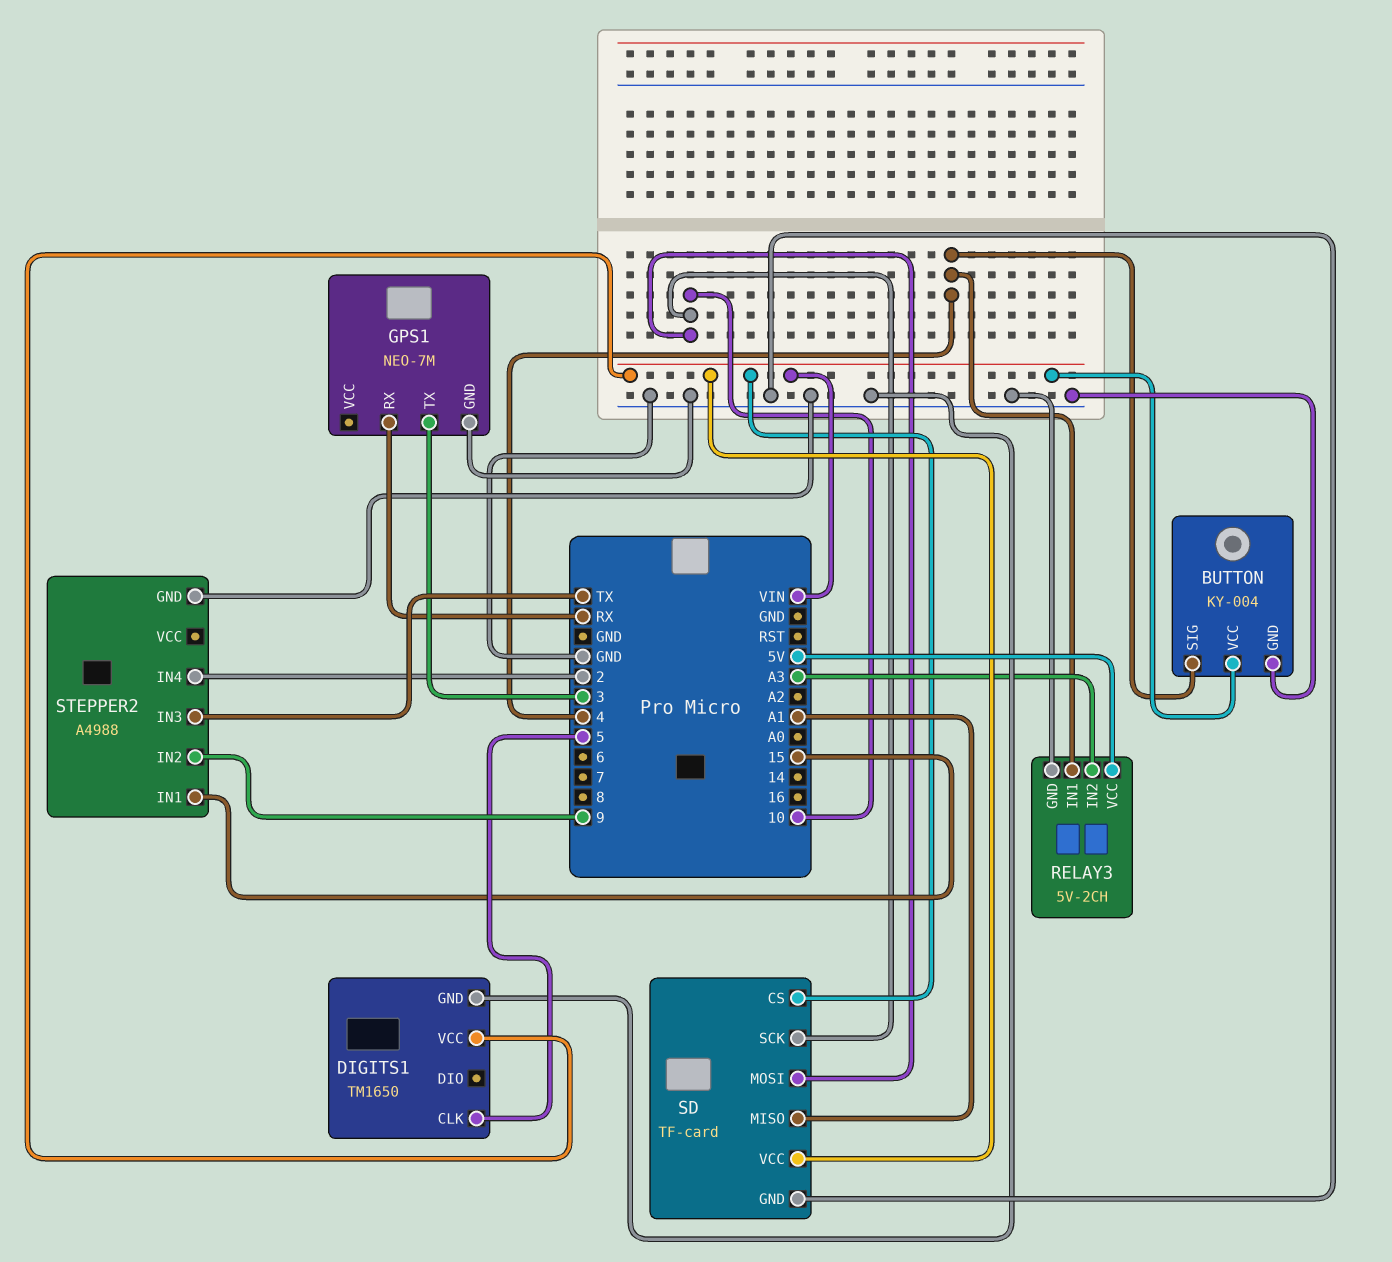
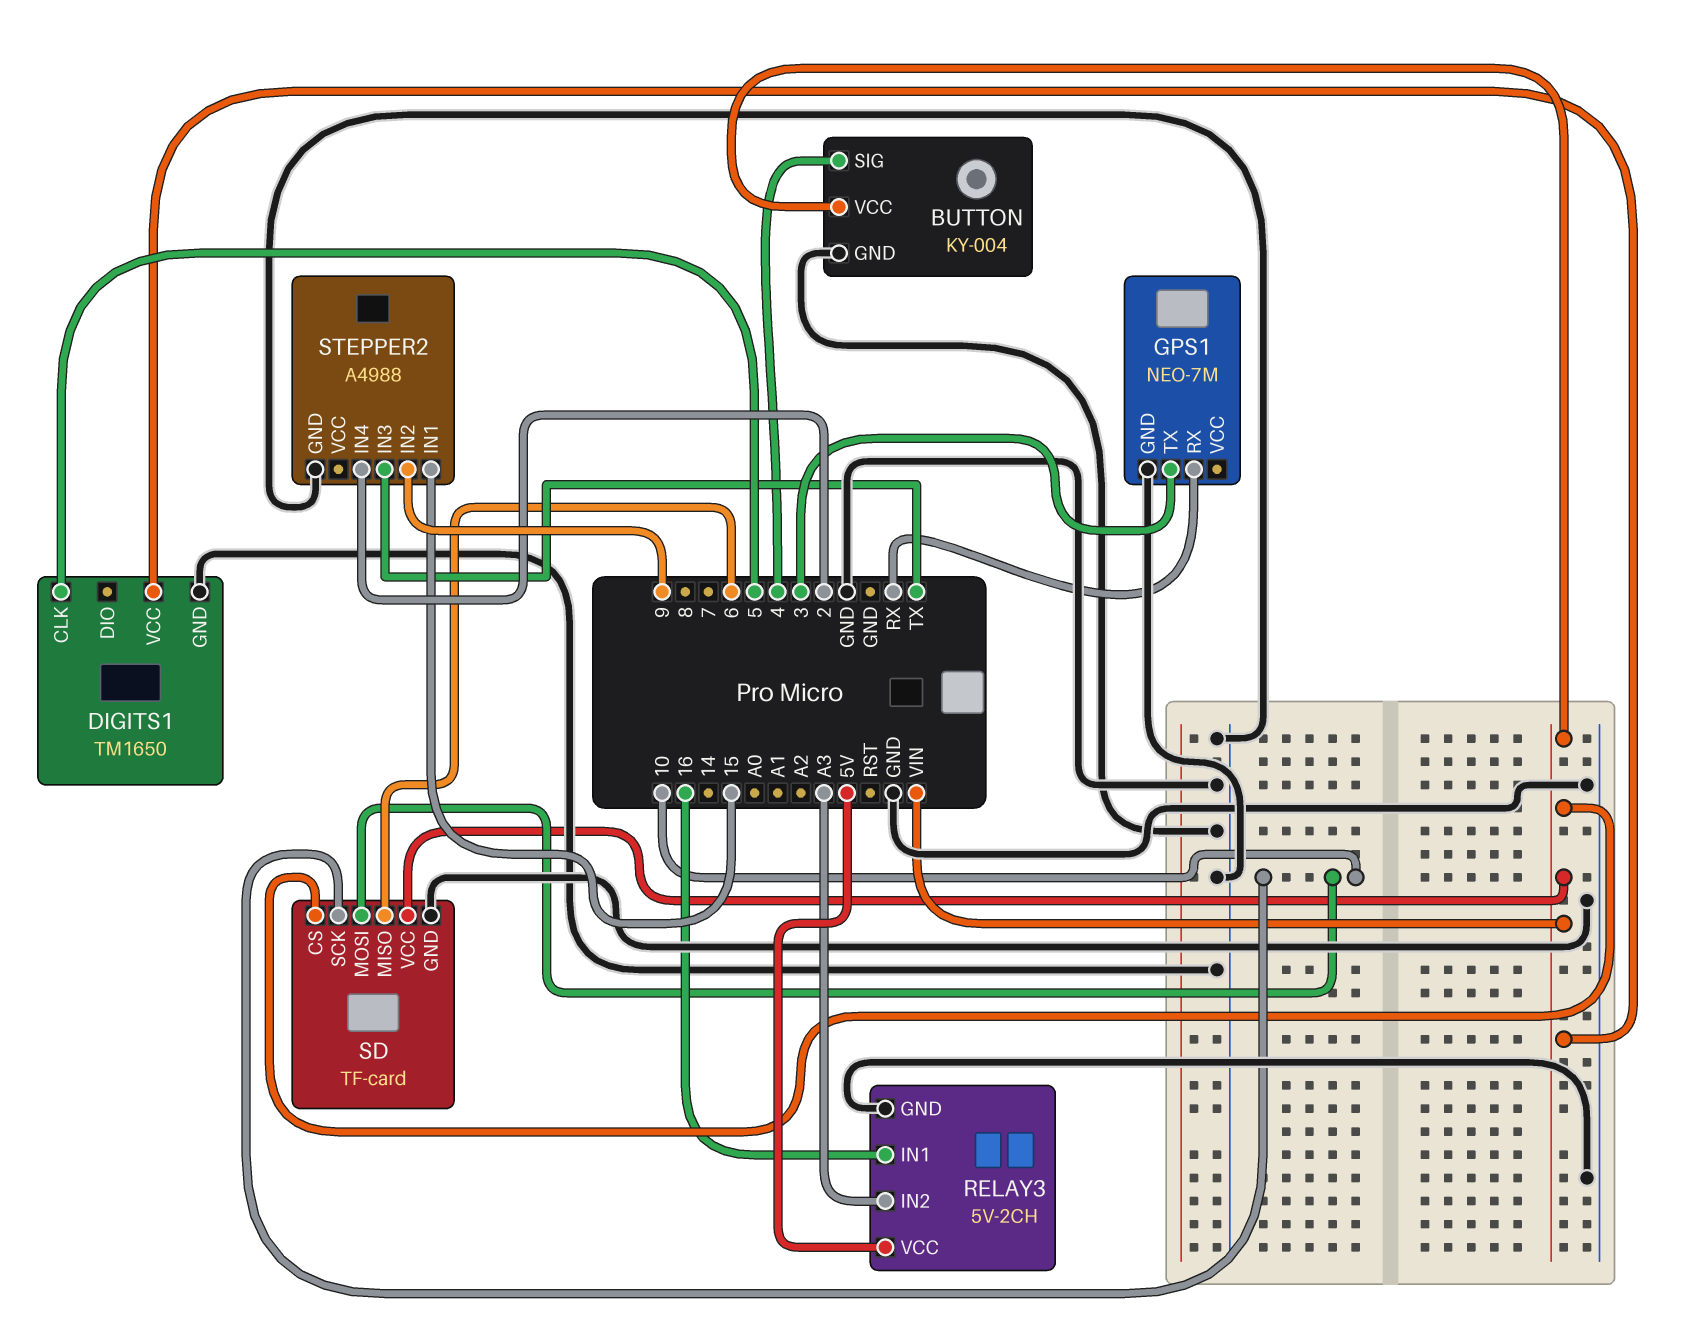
RELAY3 pin IN1: 4 -> 16
SD pin MISO: A1 -> 6

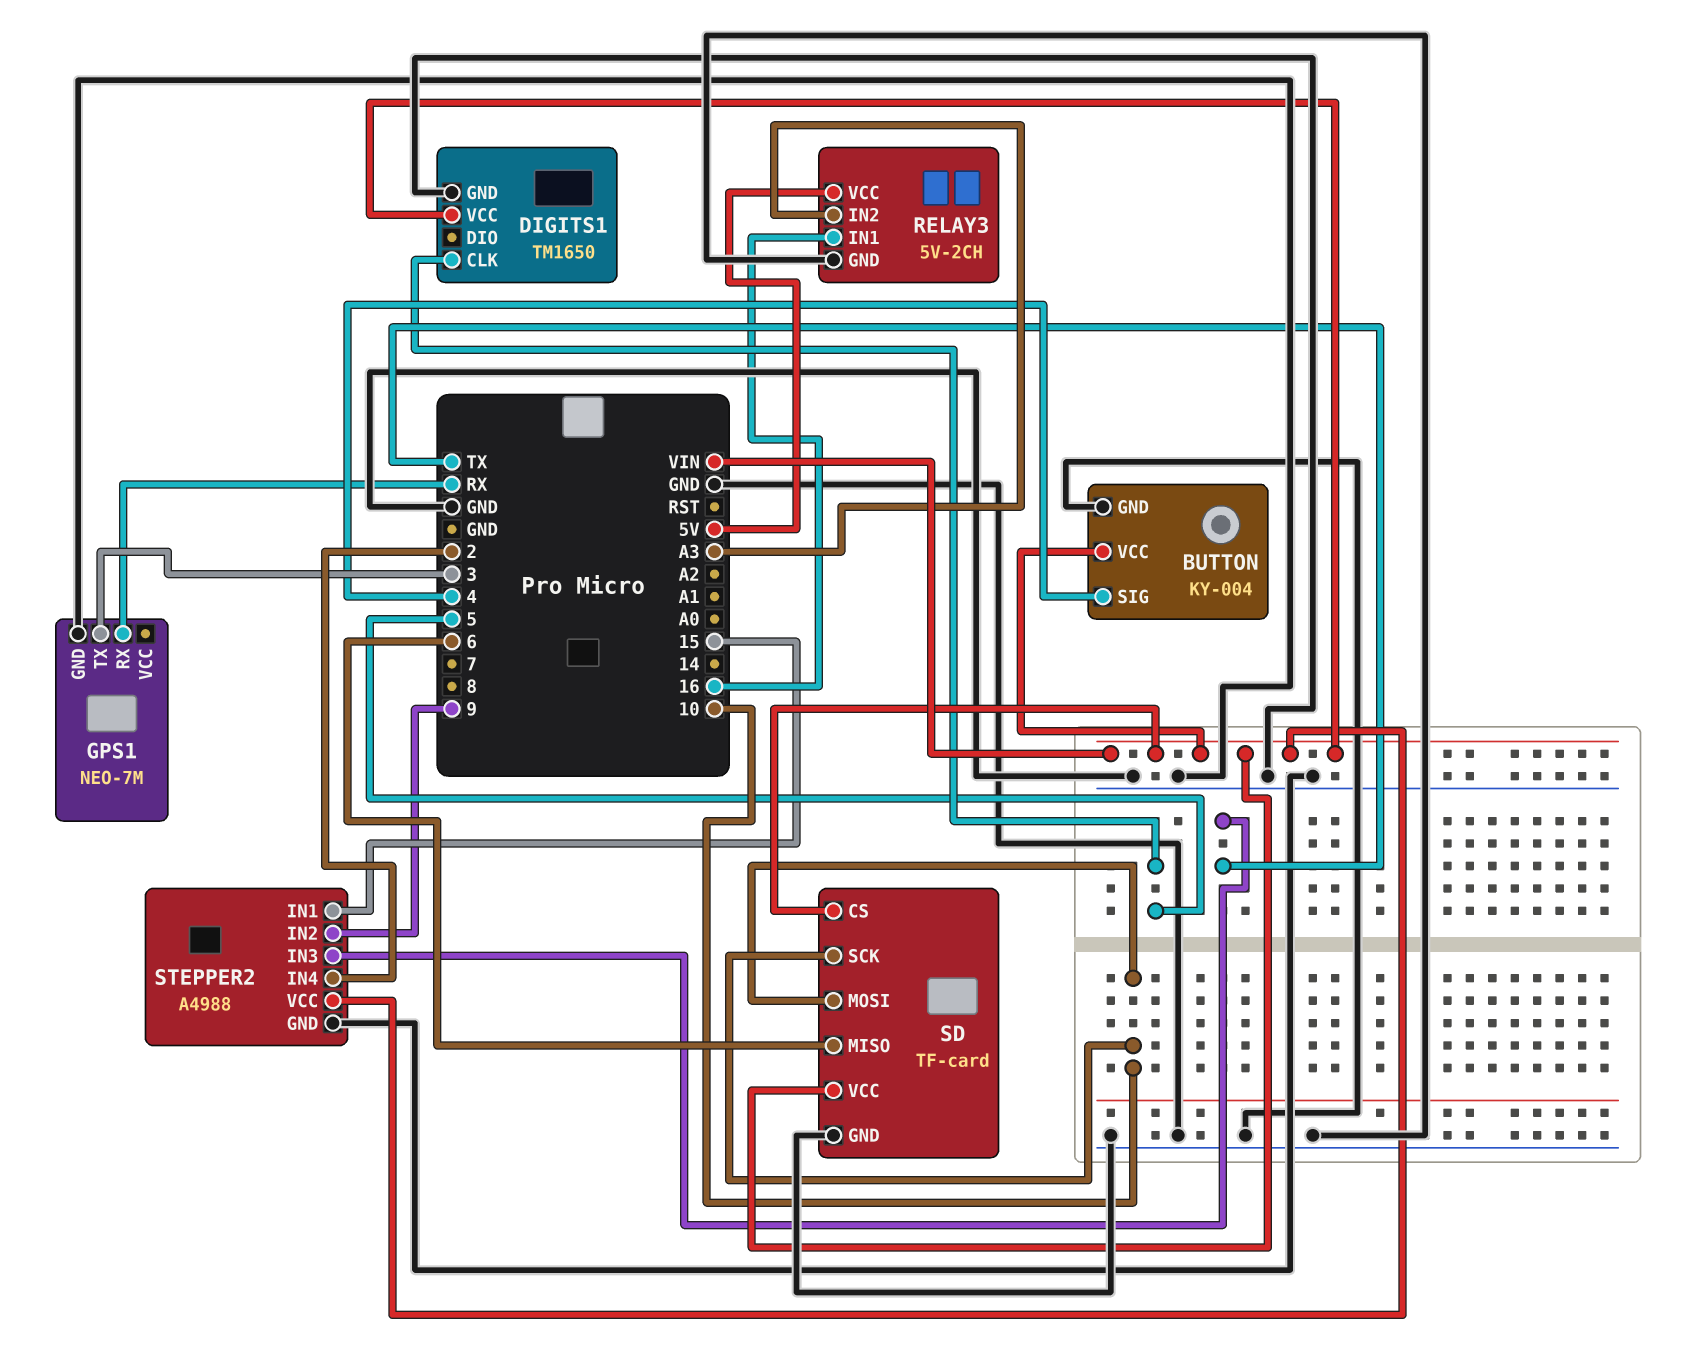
STEPPER2 pin VCC: none -> VIN

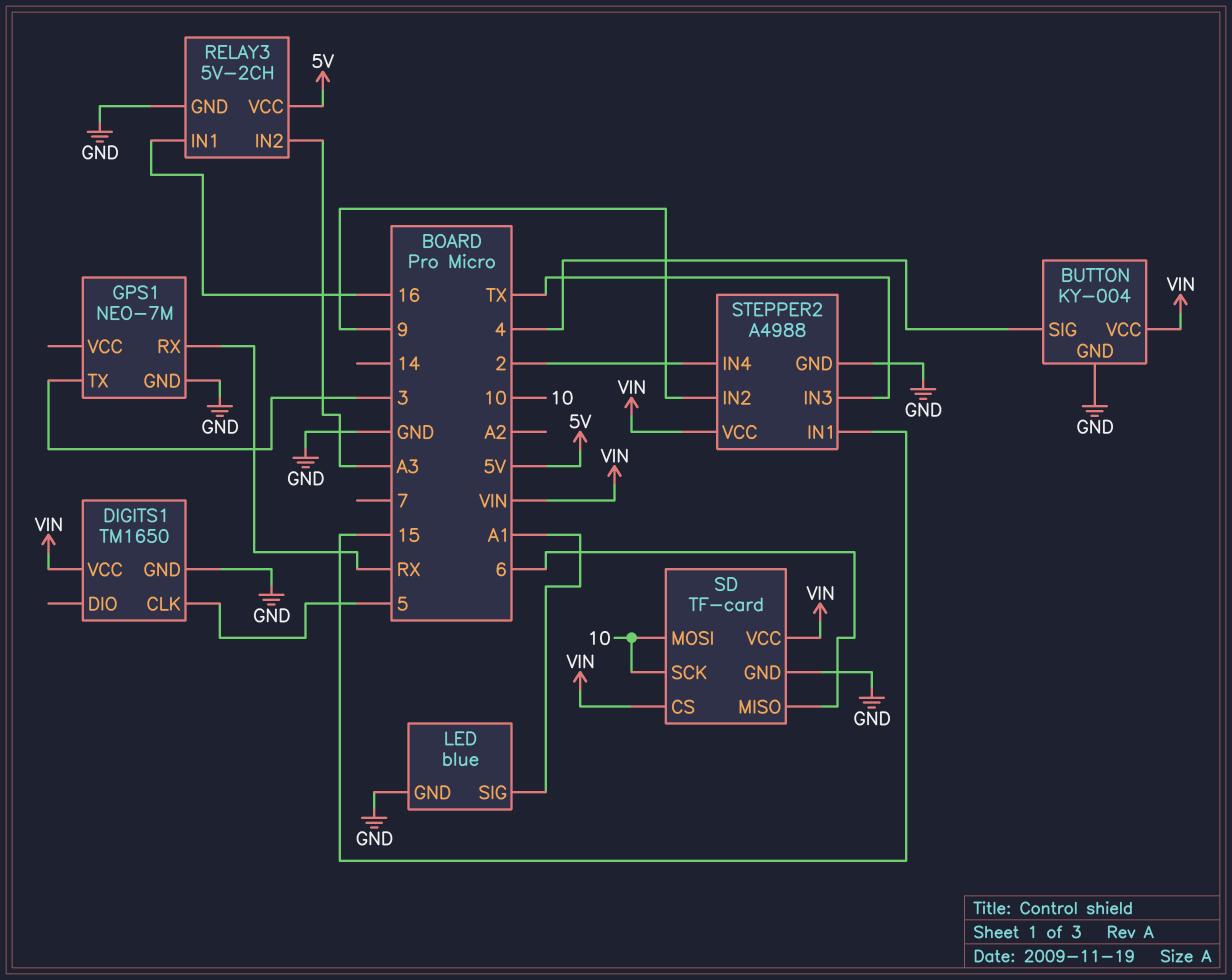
LED: none -> blue
LED pin GND: none -> GND
LED pin SIG: none -> A1

